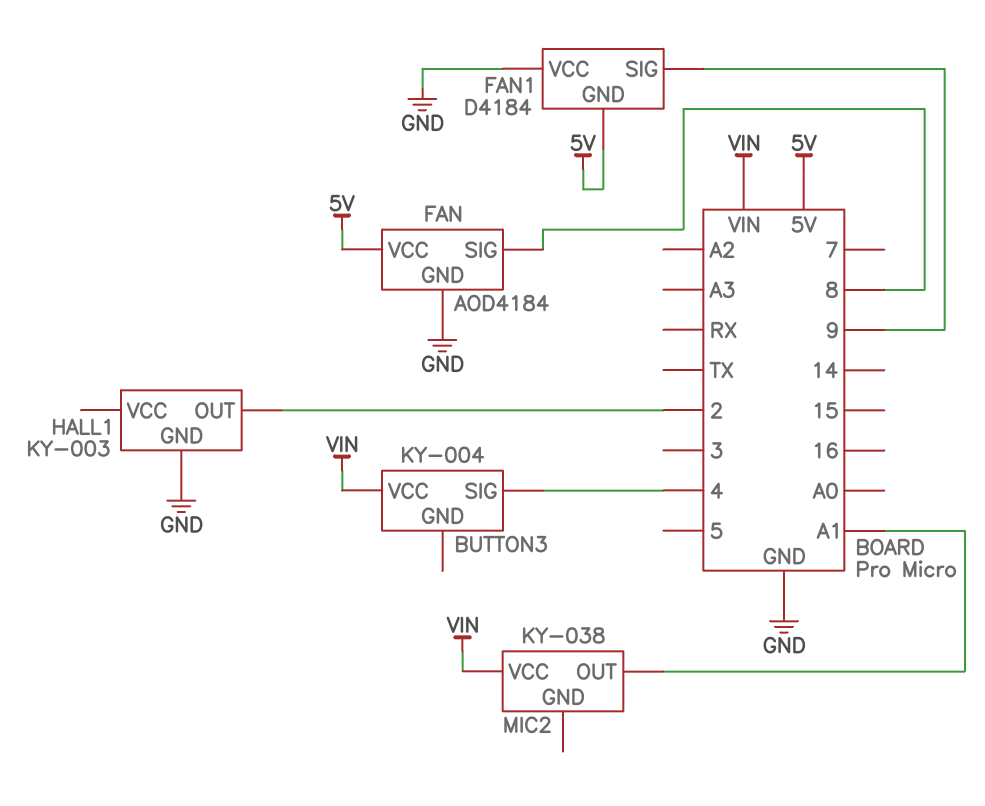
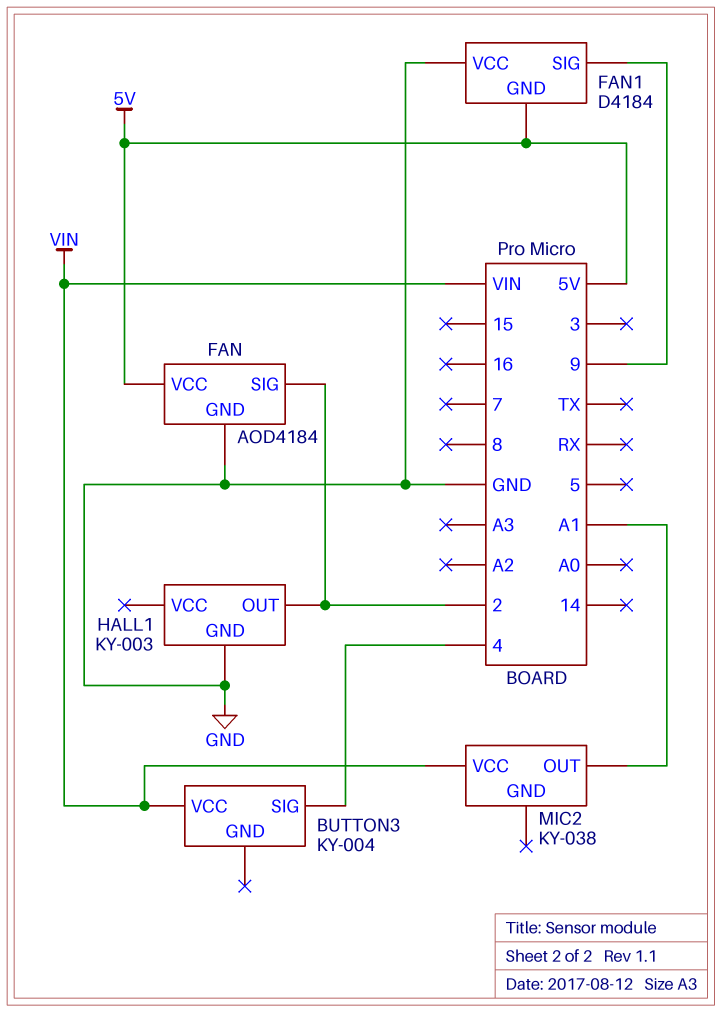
FAN pin SIG: 8 -> 2

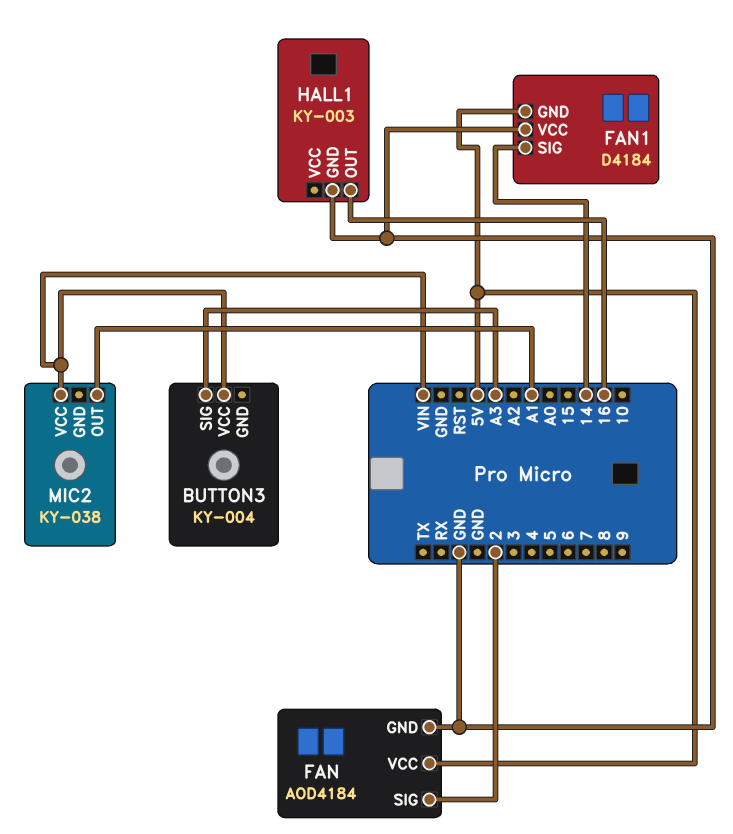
BUTTON3 pin SIG: 4 -> A3
FAN1 pin SIG: 9 -> 14
HALL1 pin OUT: 2 -> 16

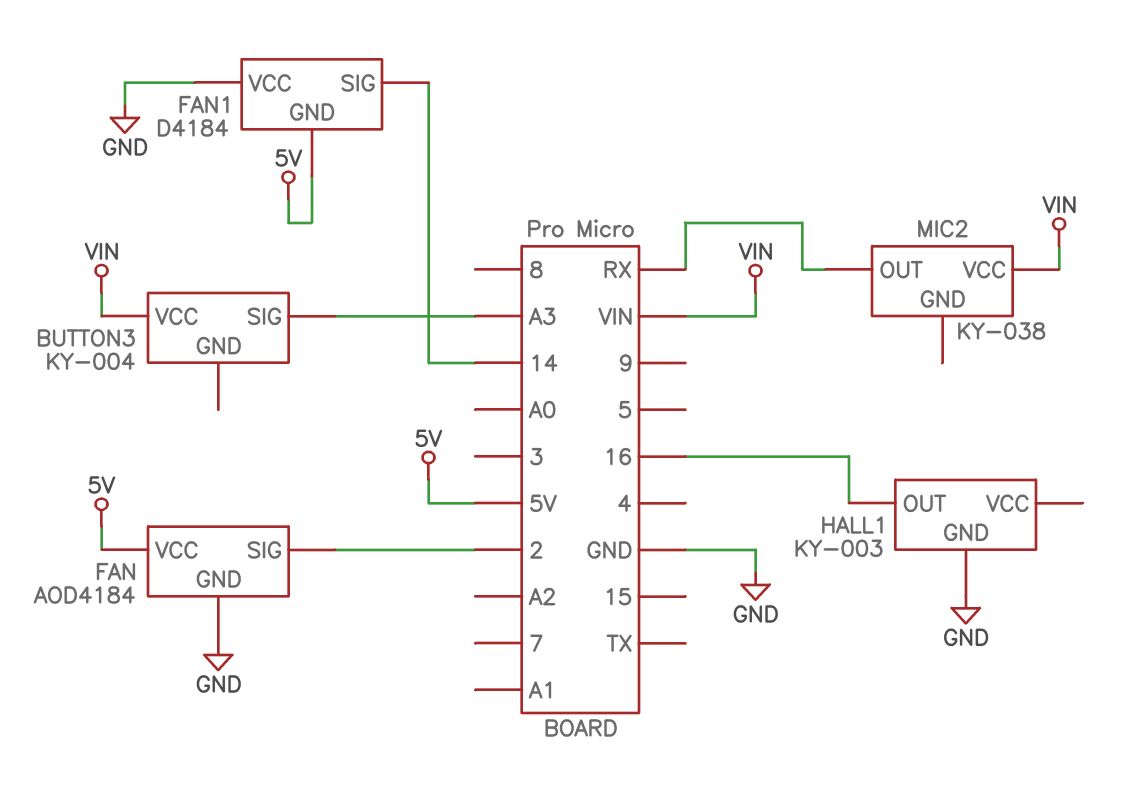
MIC2 pin OUT: A1 -> RX

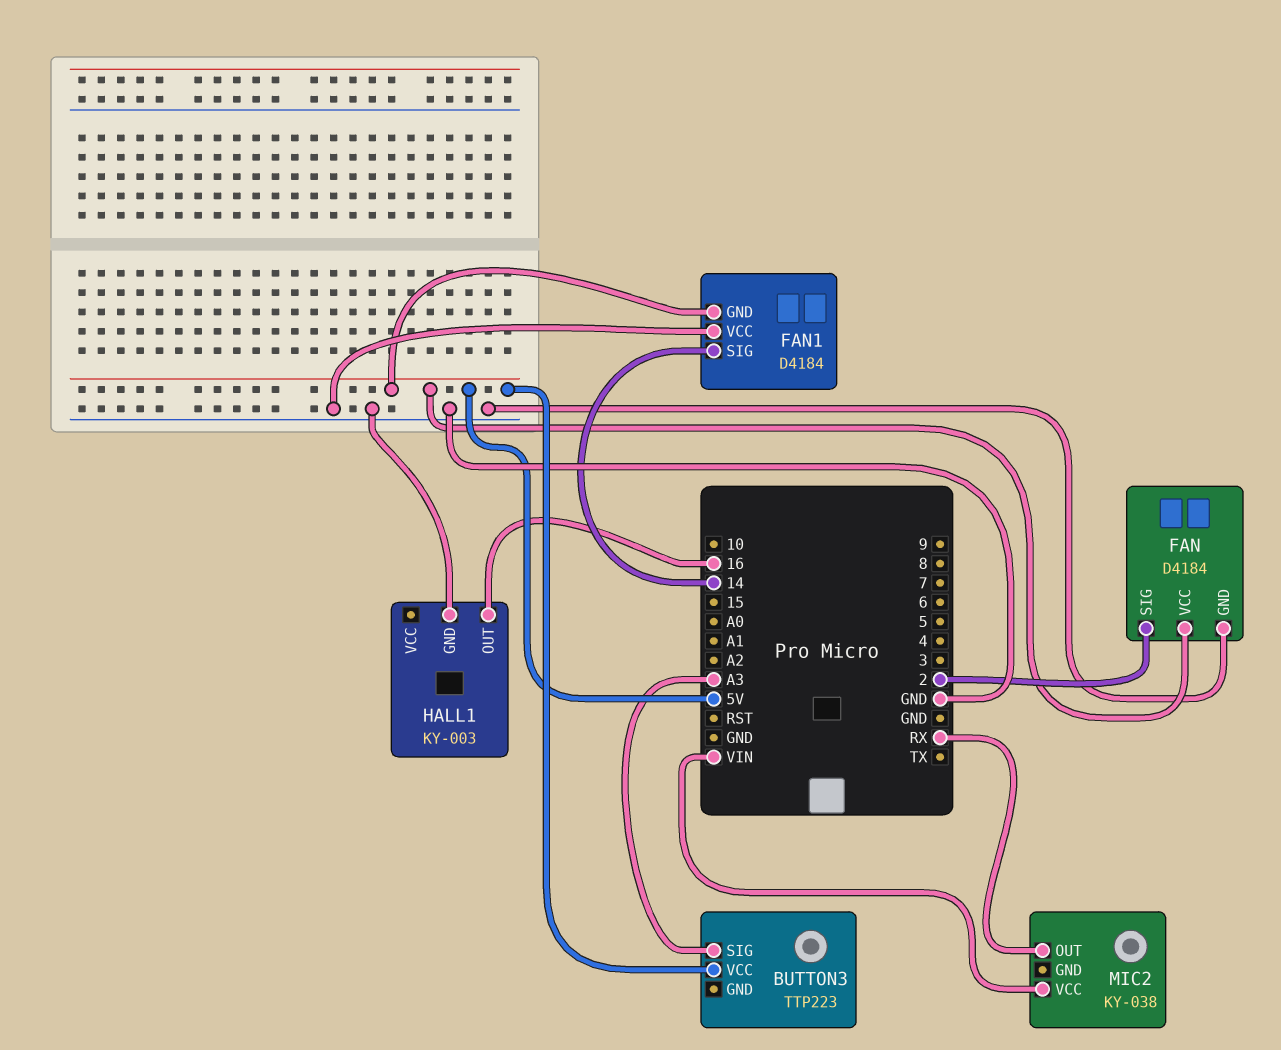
BUTTON3: KY-004 -> TTP223
BUTTON3 pin VCC: VIN -> 5V
FAN: AOD4184 -> D4184

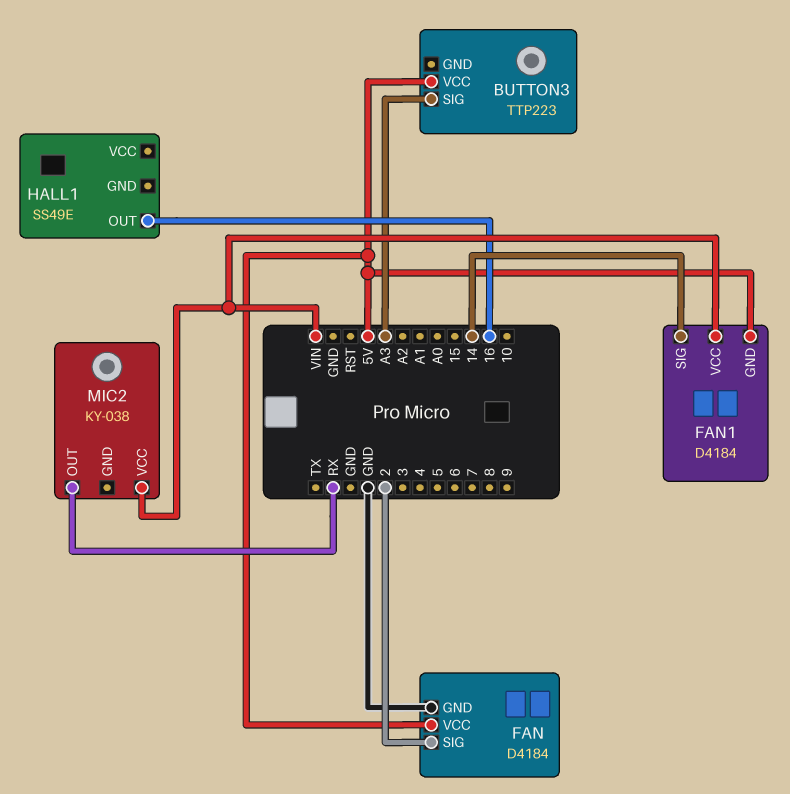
FAN1 pin VCC: GND -> VIN
HALL1: KY-003 -> SS49E
HALL1 pin GND: GND -> none

